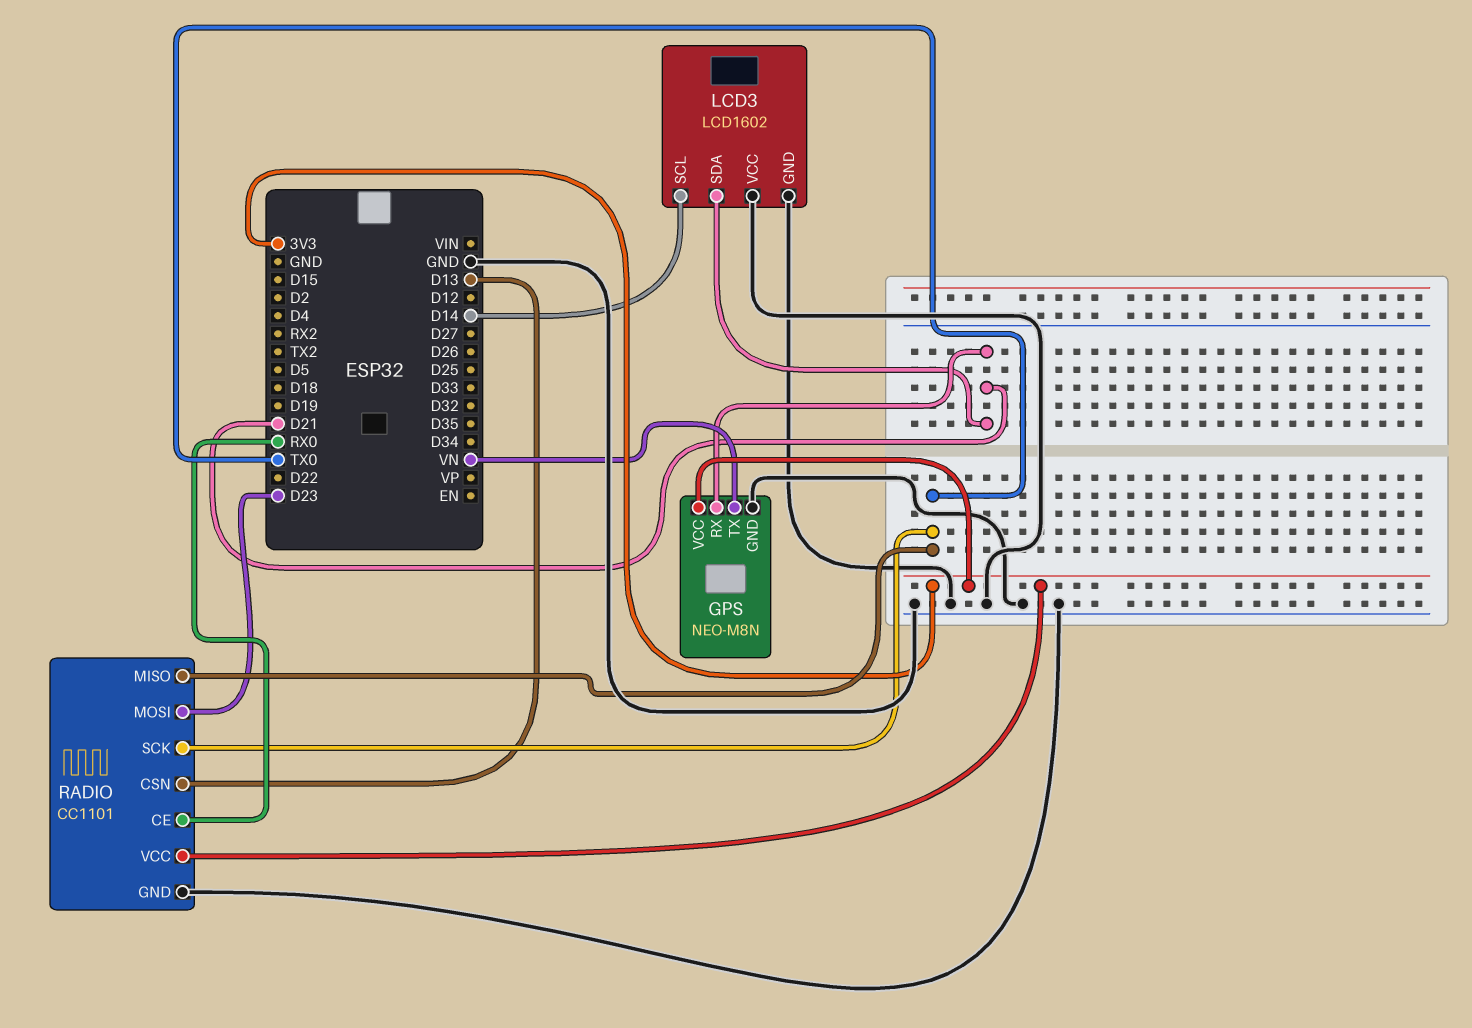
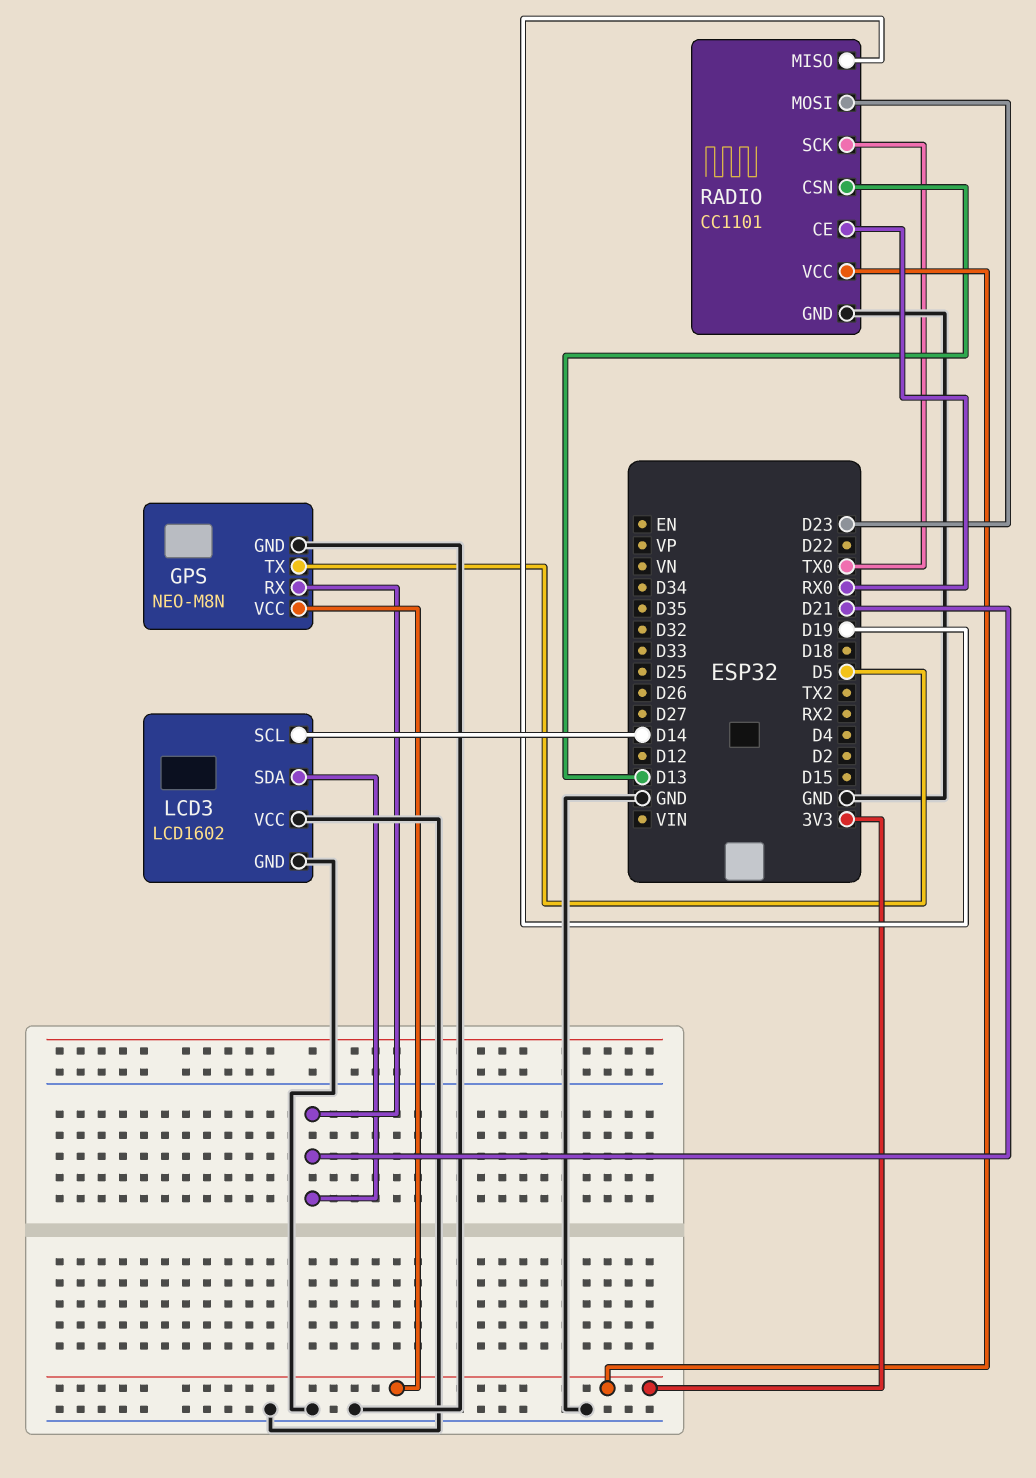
GPS pin TX: VN -> D5
RADIO pin MISO: TX0 -> D19

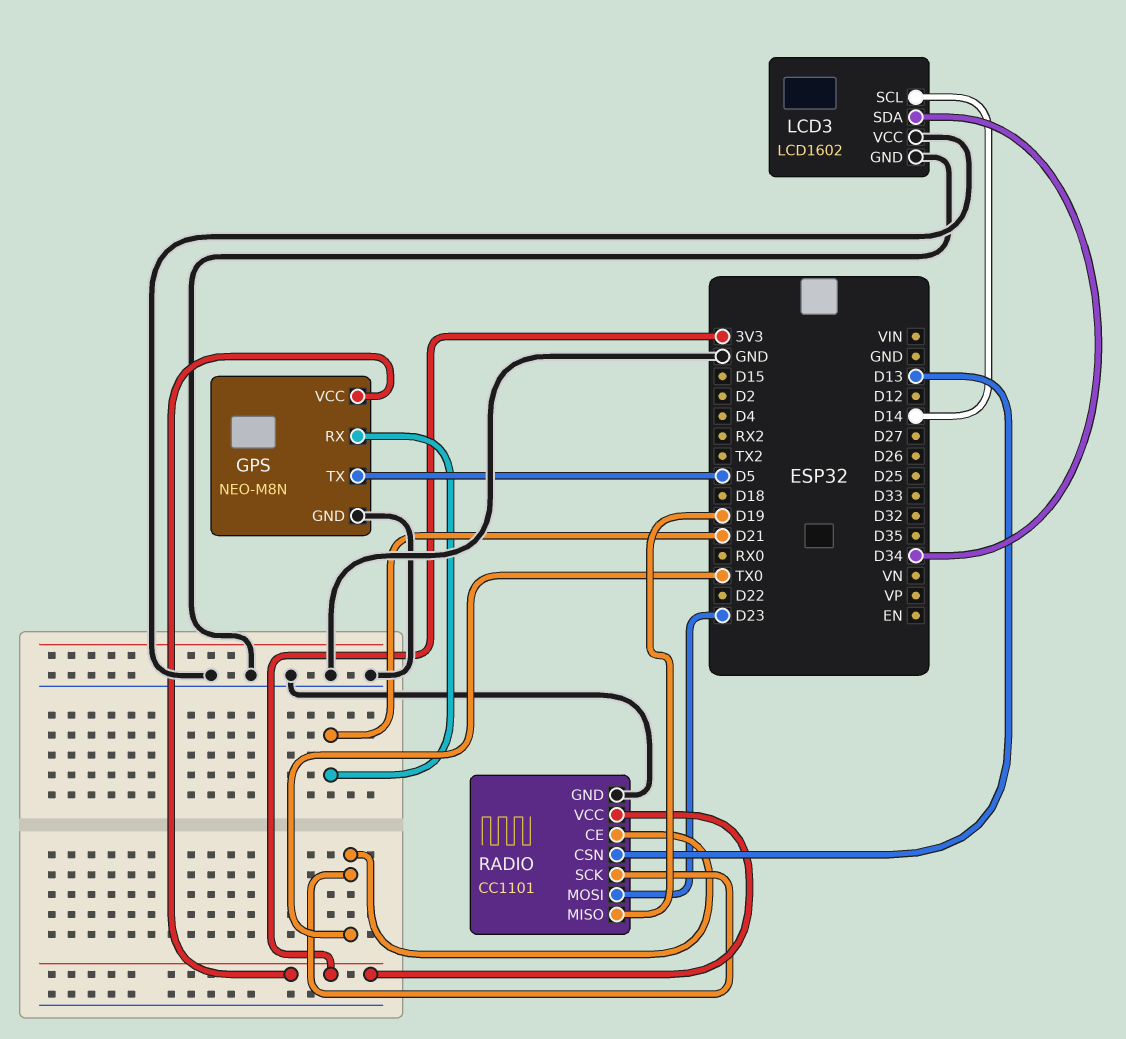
LCD3 pin SDA: D21 -> D34
RADIO pin CE: RX0 -> TX0

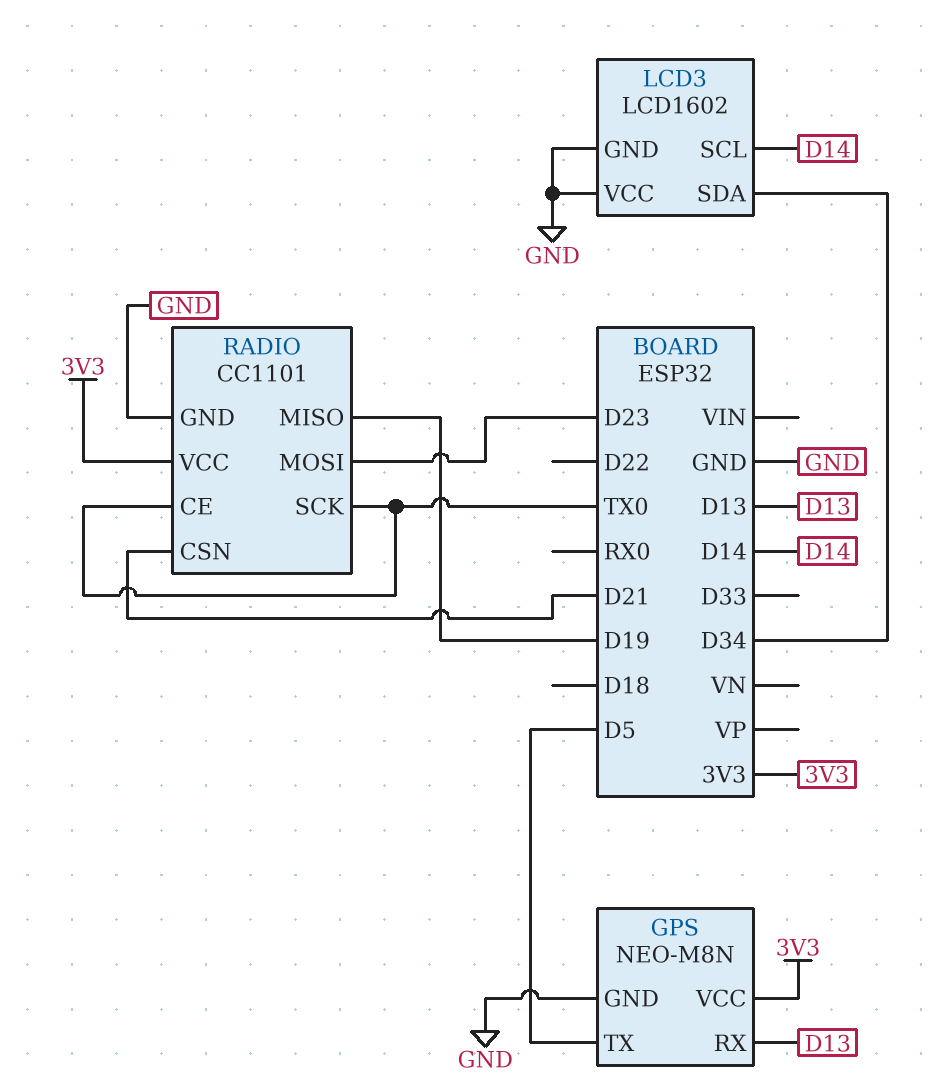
GPS pin RX: D21 -> D13
RADIO pin CSN: D13 -> D21

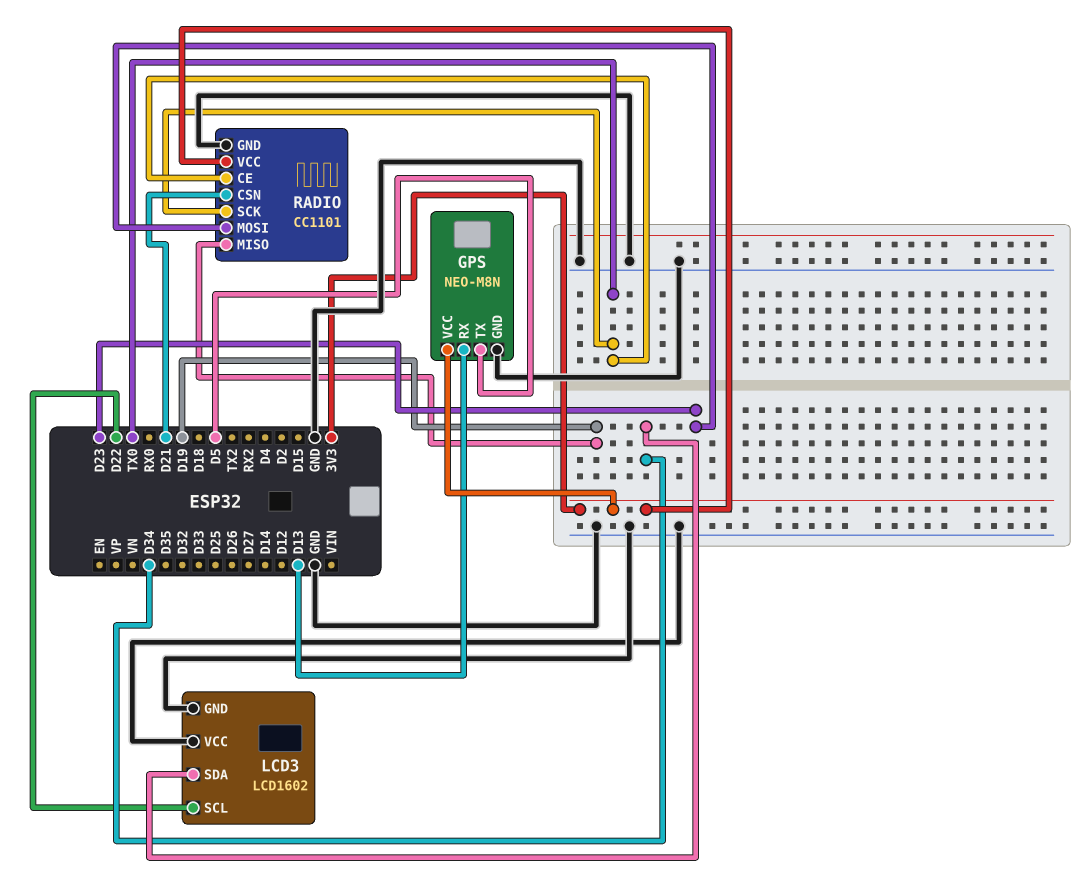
LCD3 pin SCL: D14 -> D22

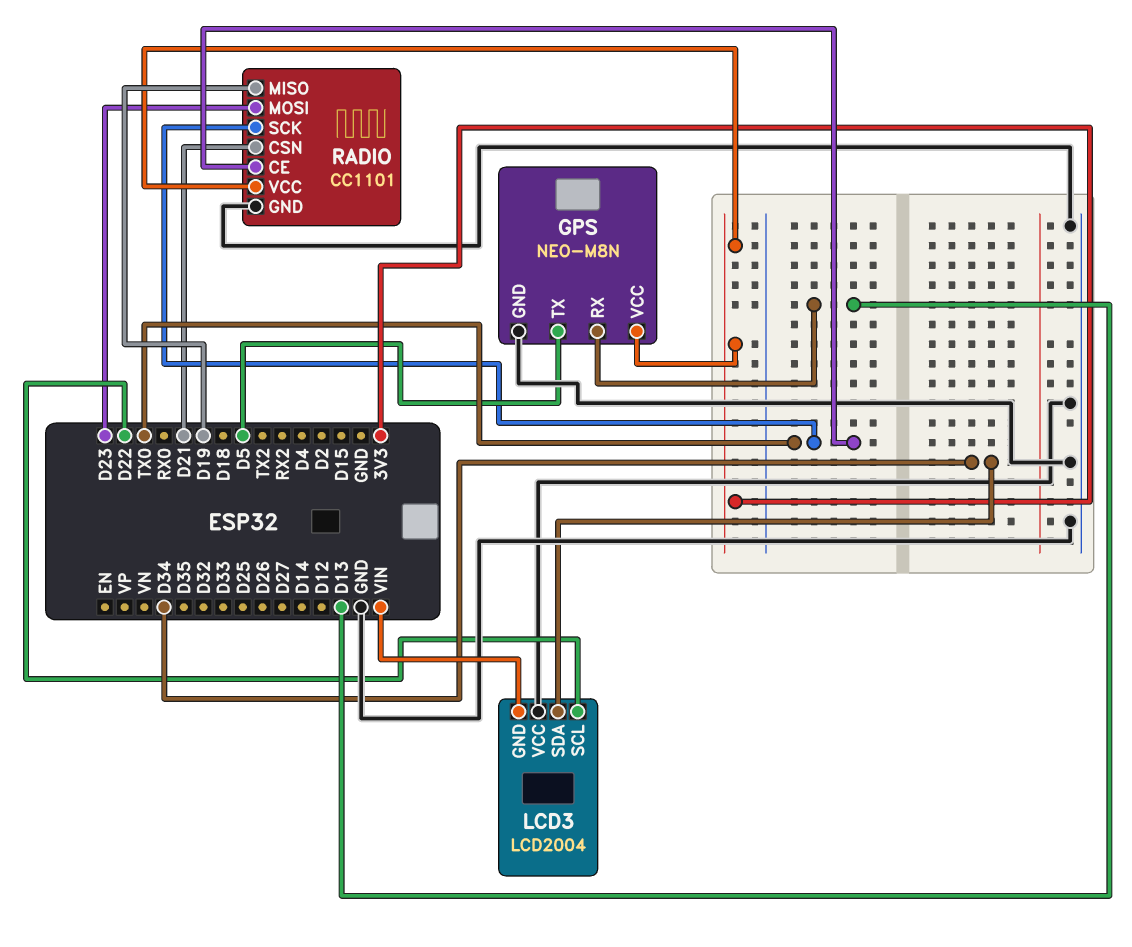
LCD3: LCD1602 -> LCD2004
LCD3 pin GND: GND -> VIN

